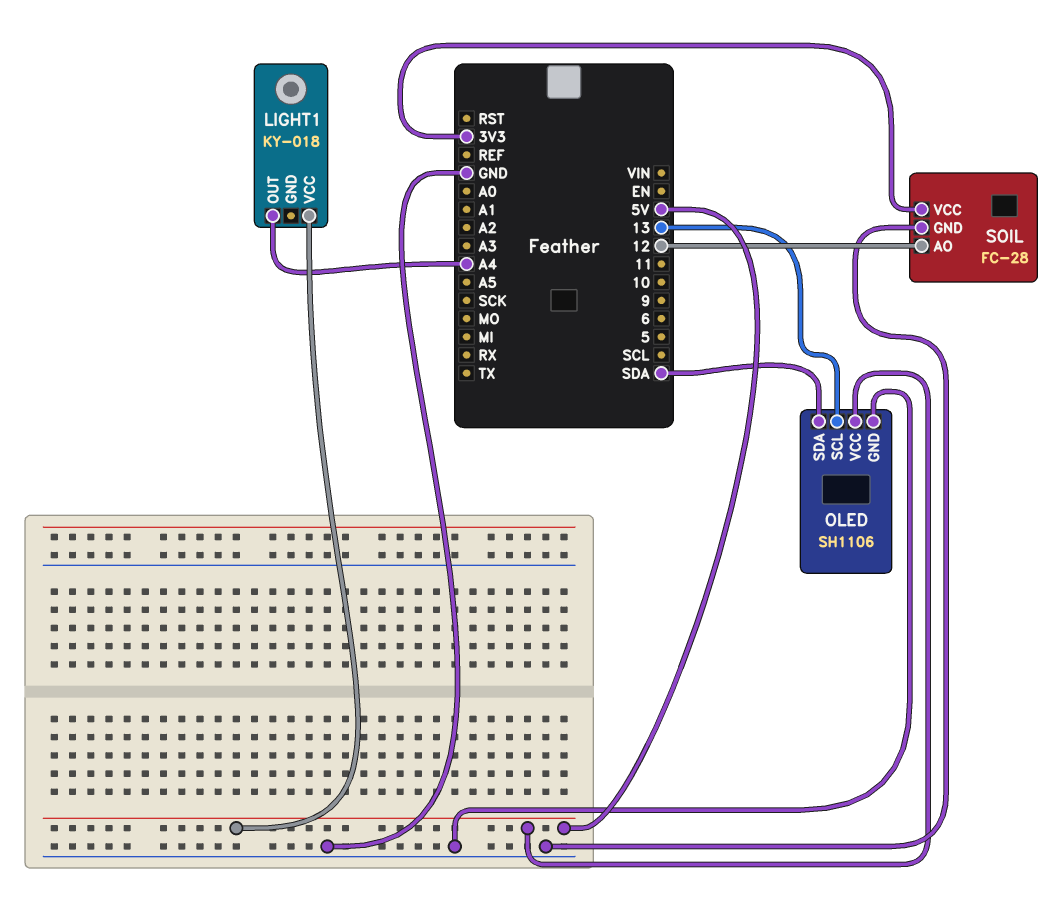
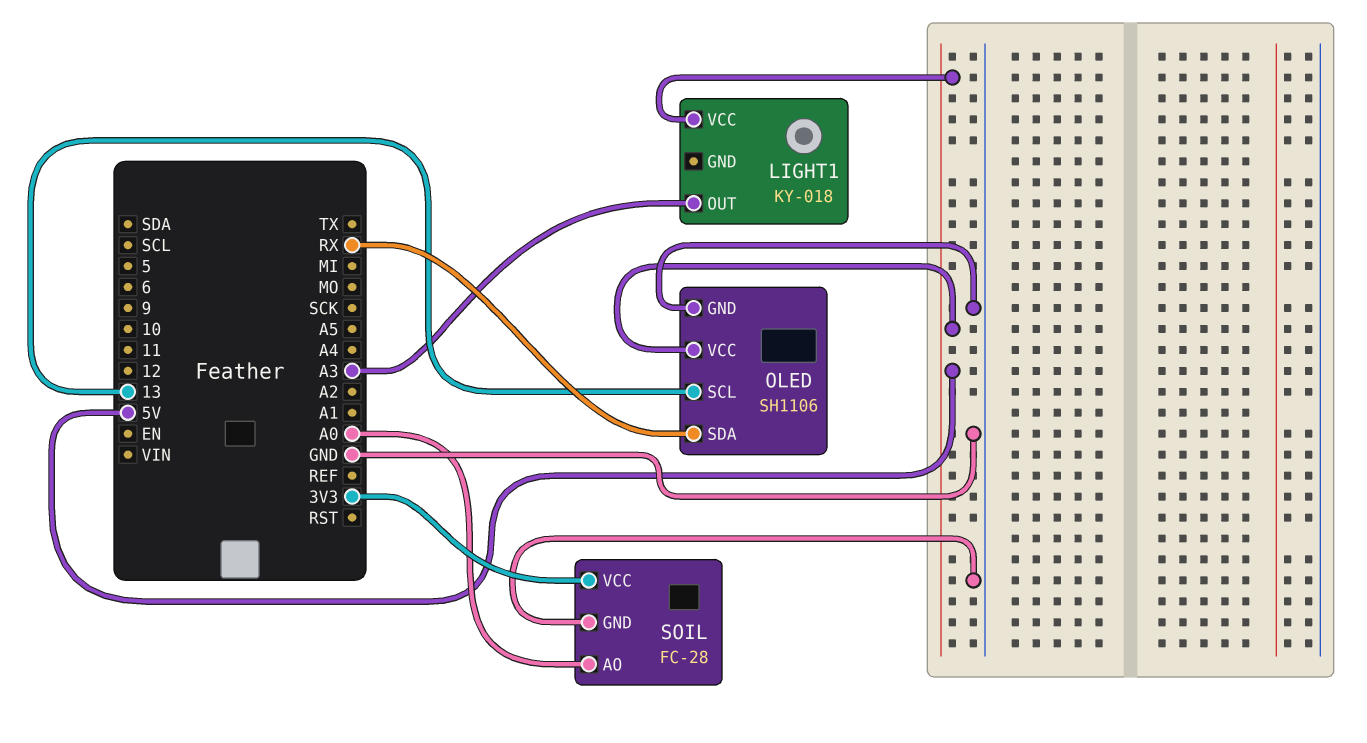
LIGHT1 pin OUT: A4 -> A3
OLED pin SDA: SDA -> RX
SOIL pin AO: 12 -> A0

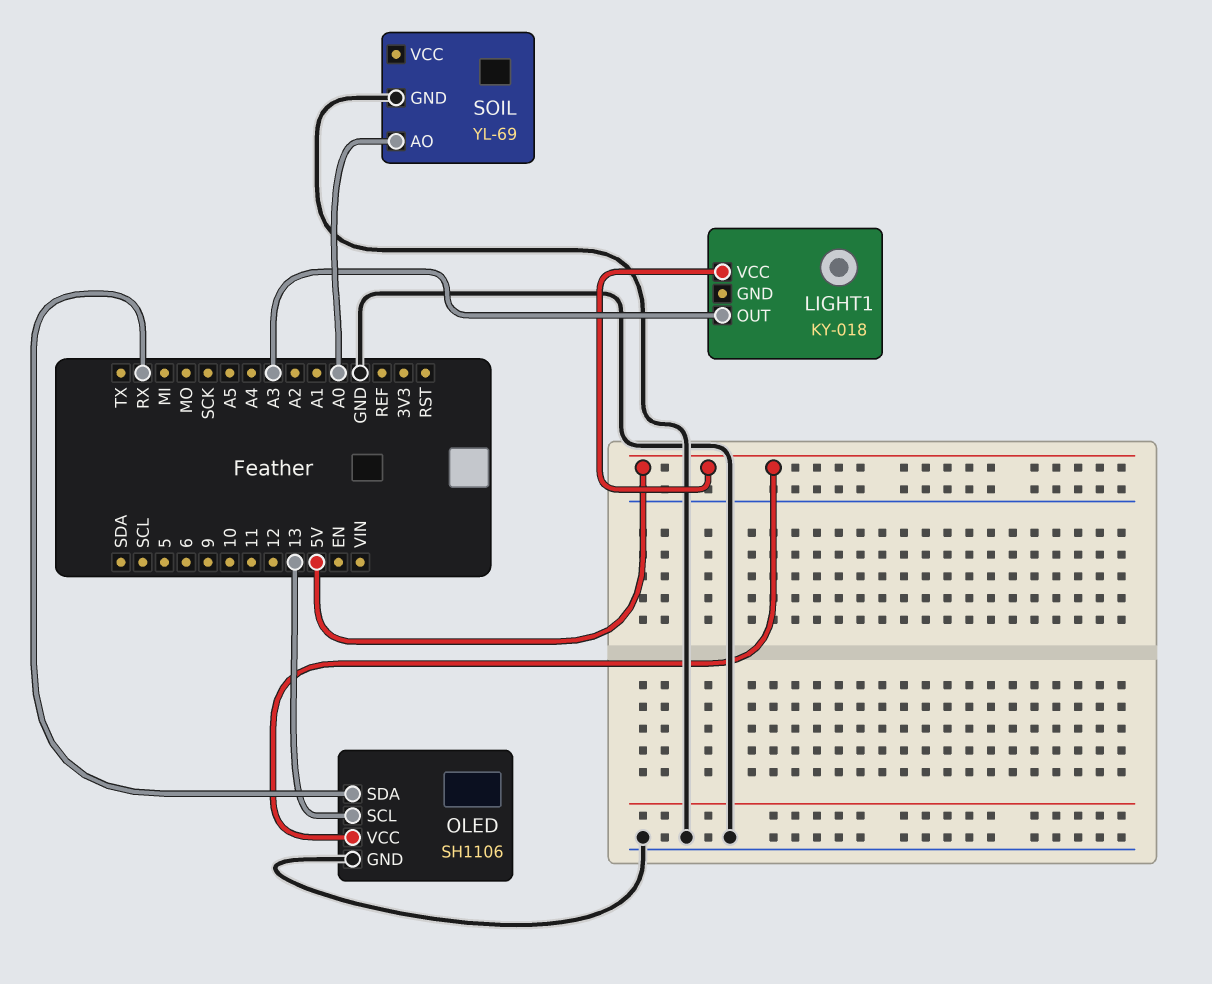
SOIL: FC-28 -> YL-69
SOIL pin VCC: 3V3 -> none

